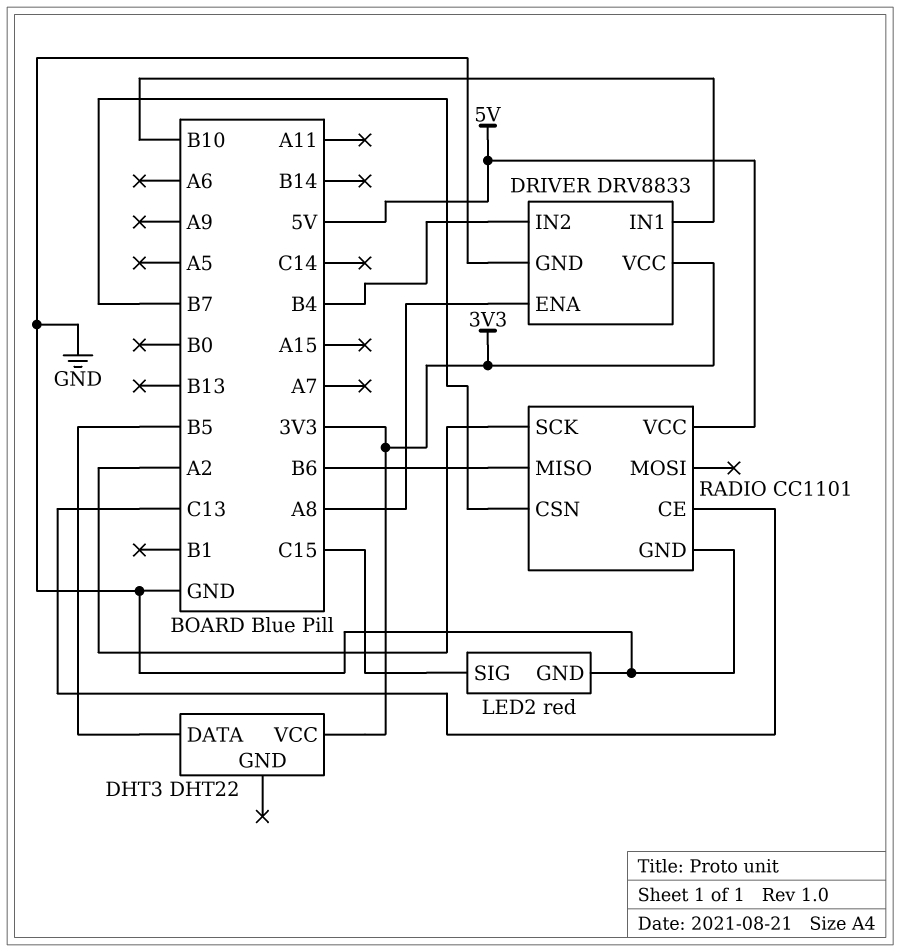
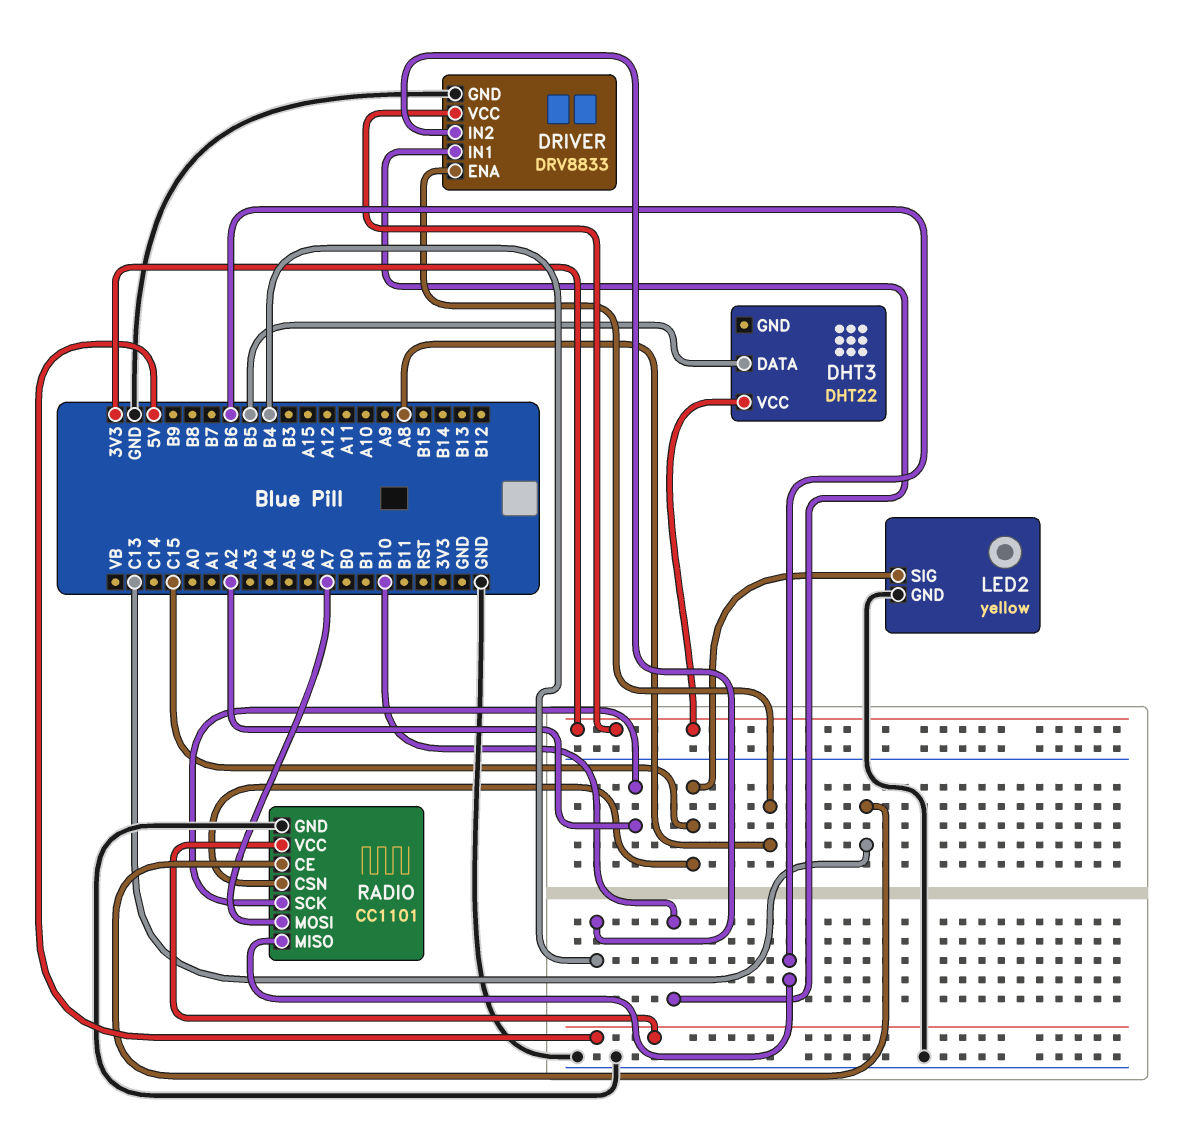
LED2: red -> yellow
RADIO pin CSN: B7 -> C15
RADIO pin MOSI: none -> A7

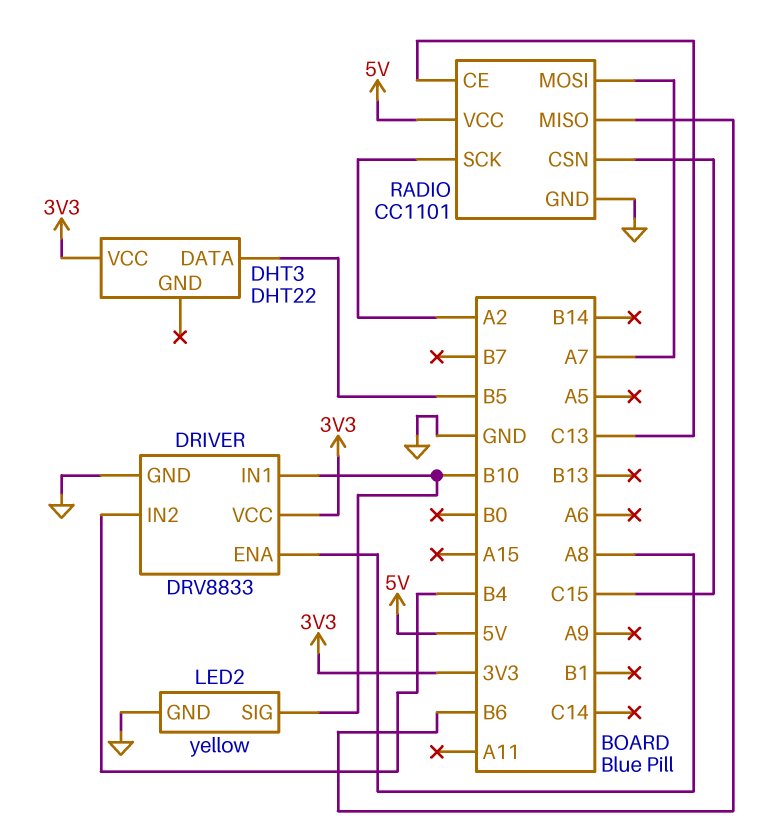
LED2 pin SIG: C15 -> B10

